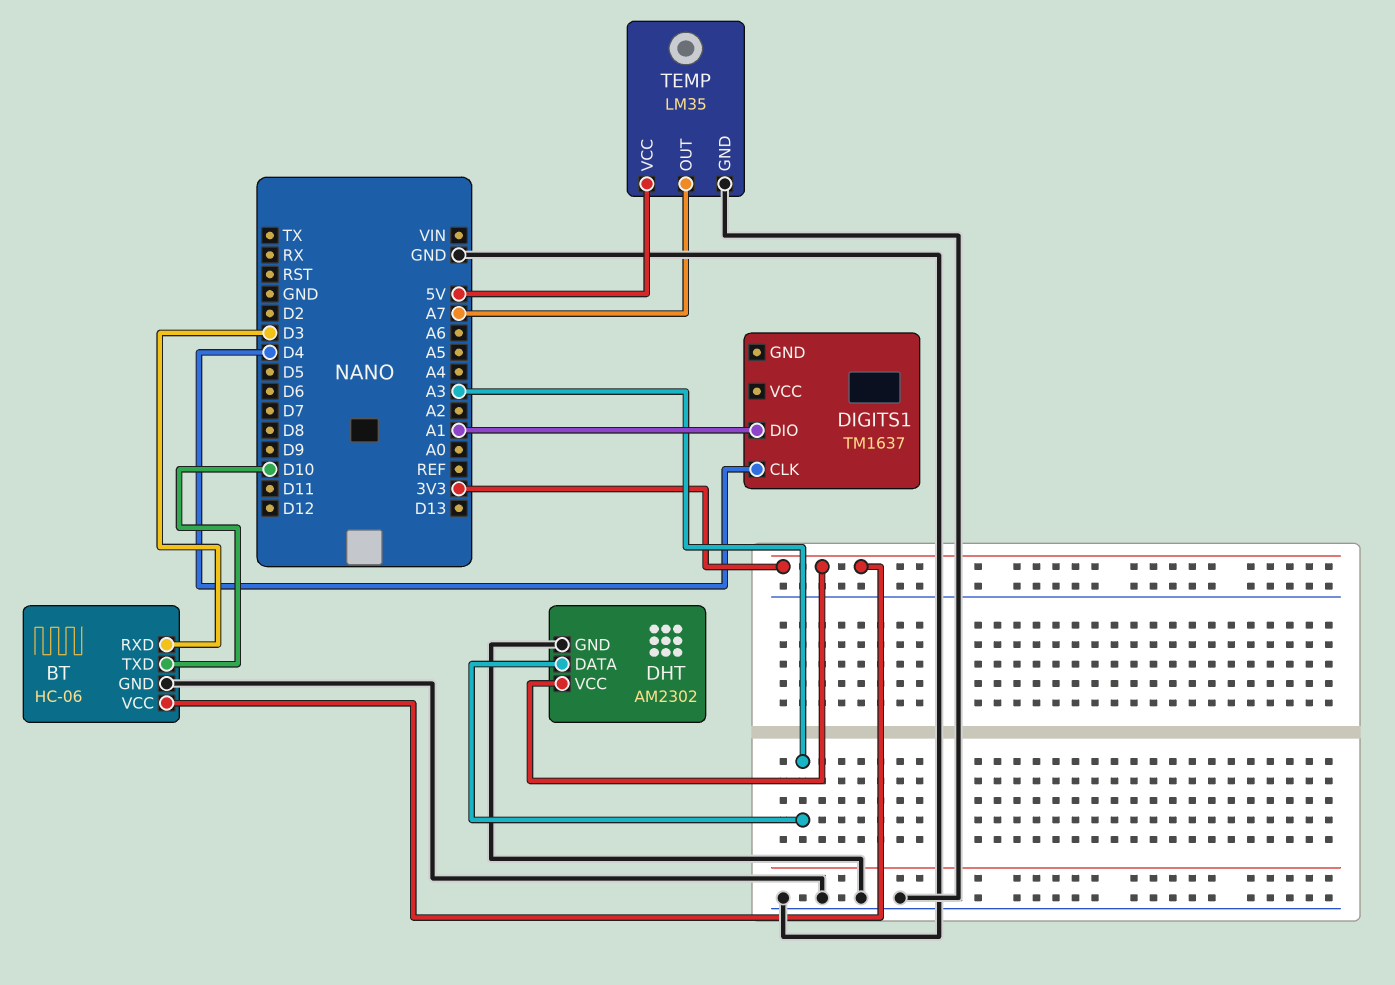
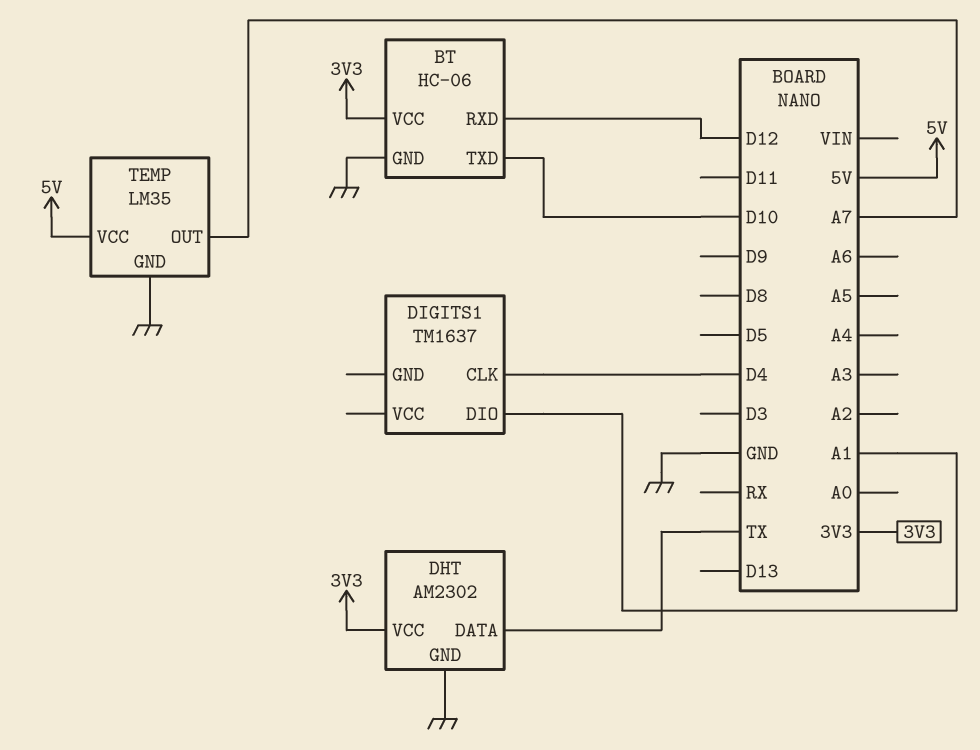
BT pin RXD: D3 -> D12
DHT pin DATA: A3 -> TX

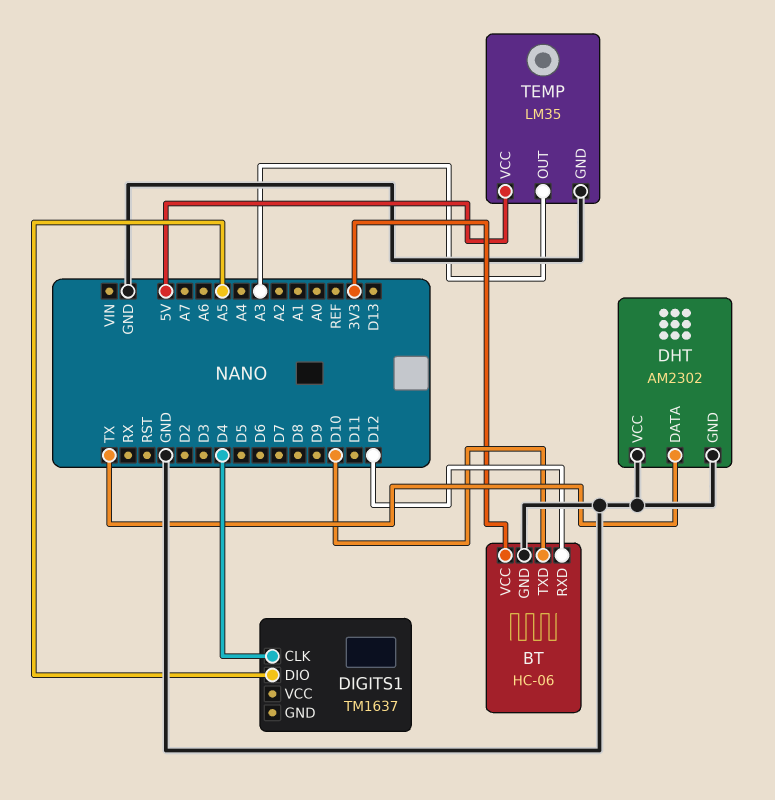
DHT pin VCC: 3V3 -> GND
DIGITS1 pin DIO: A1 -> A5
TEMP pin OUT: A7 -> A3

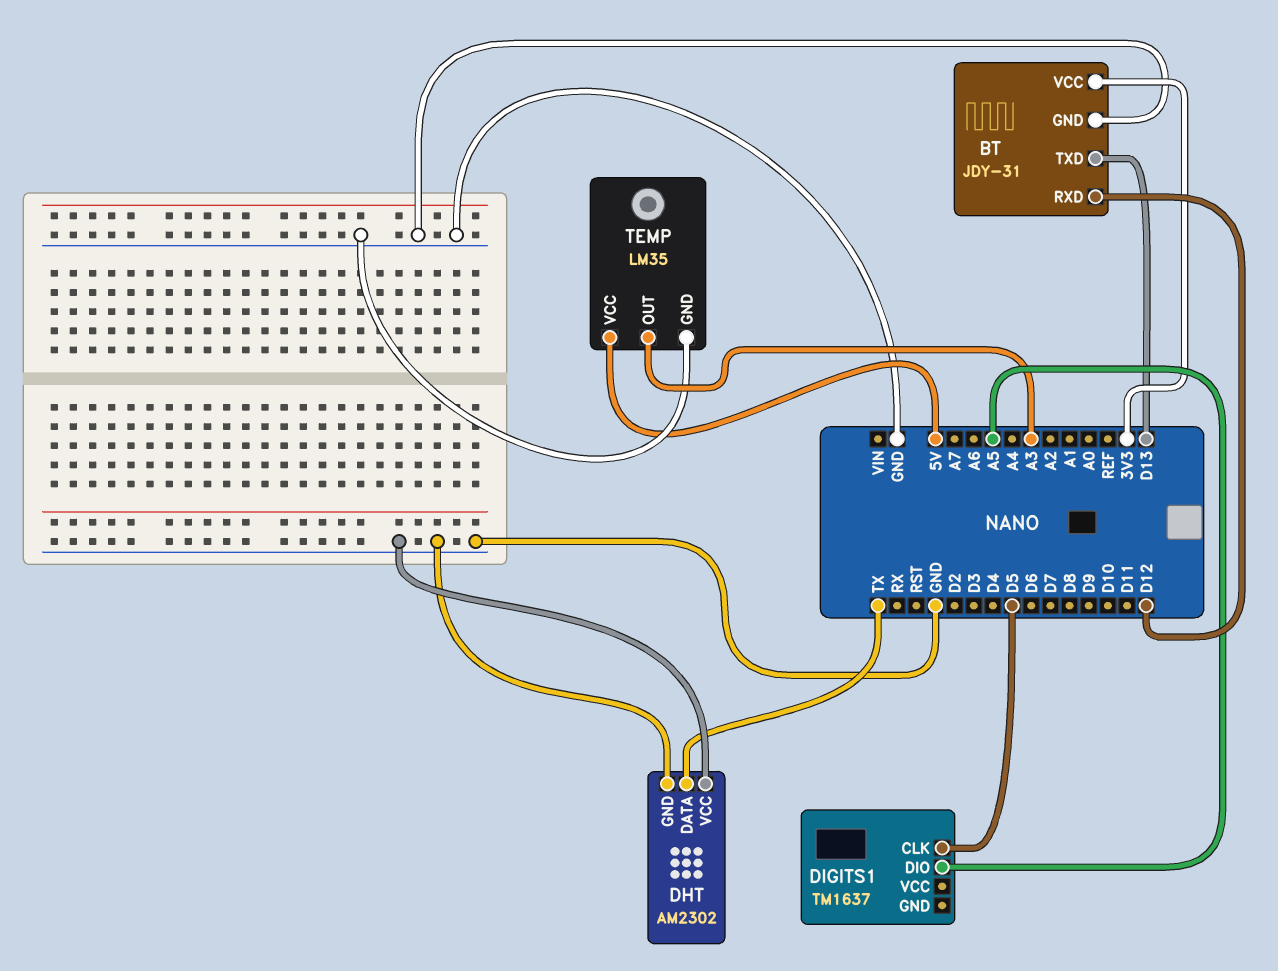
BT: HC-06 -> JDY-31
BT pin TXD: D10 -> D13
DIGITS1 pin CLK: D4 -> D5

